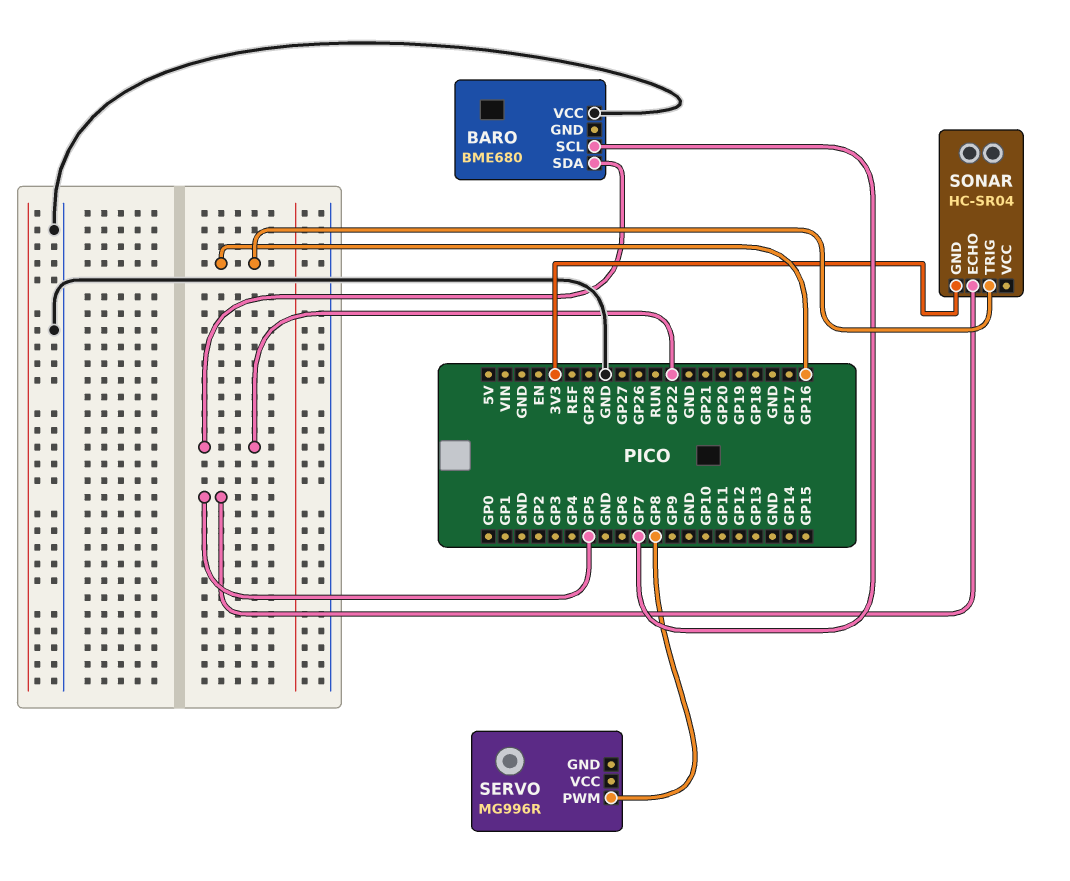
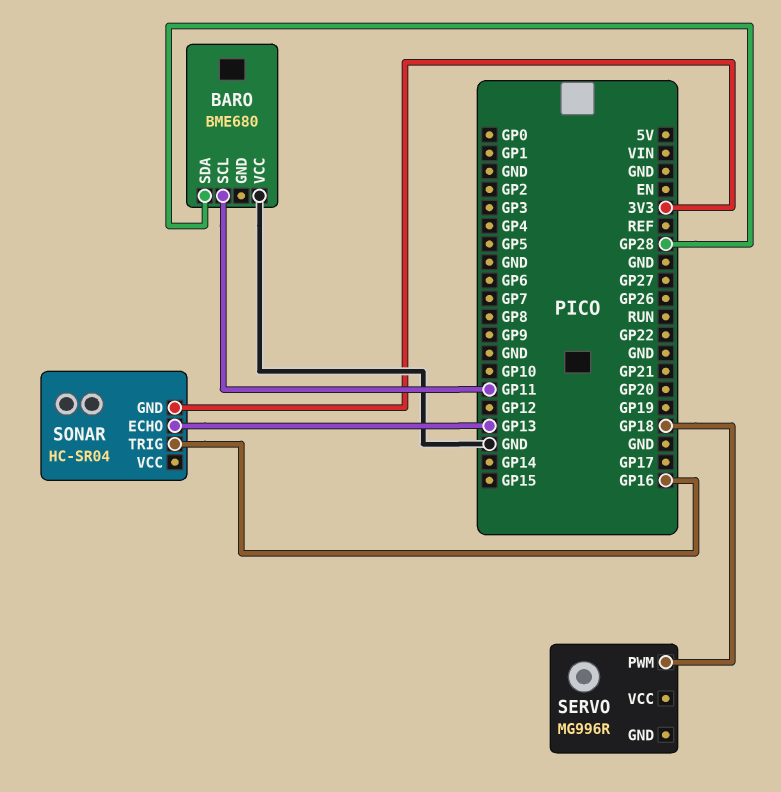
BARO pin SCL: GP7 -> GP11
BARO pin SDA: GP22 -> GP28
SERVO pin PWM: GP8 -> GP18
SONAR pin ECHO: GP5 -> GP13

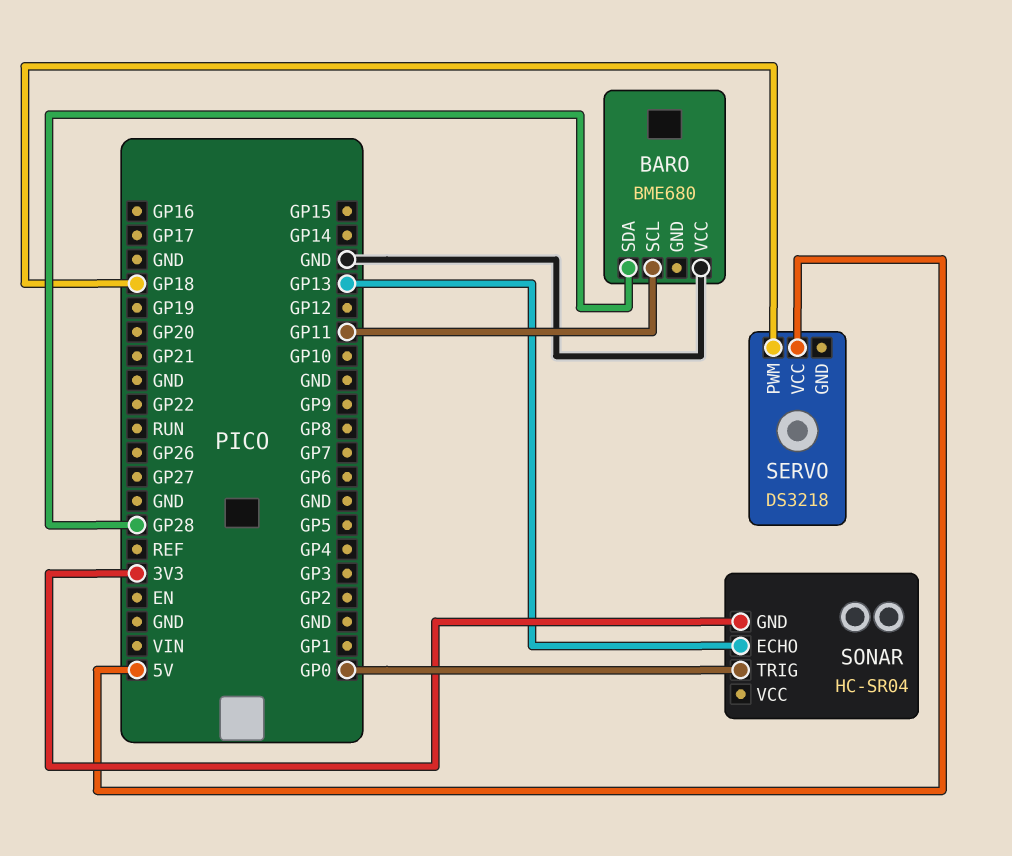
SERVO: MG996R -> DS3218
SERVO pin VCC: none -> 5V
SONAR pin TRIG: GP16 -> GP0

